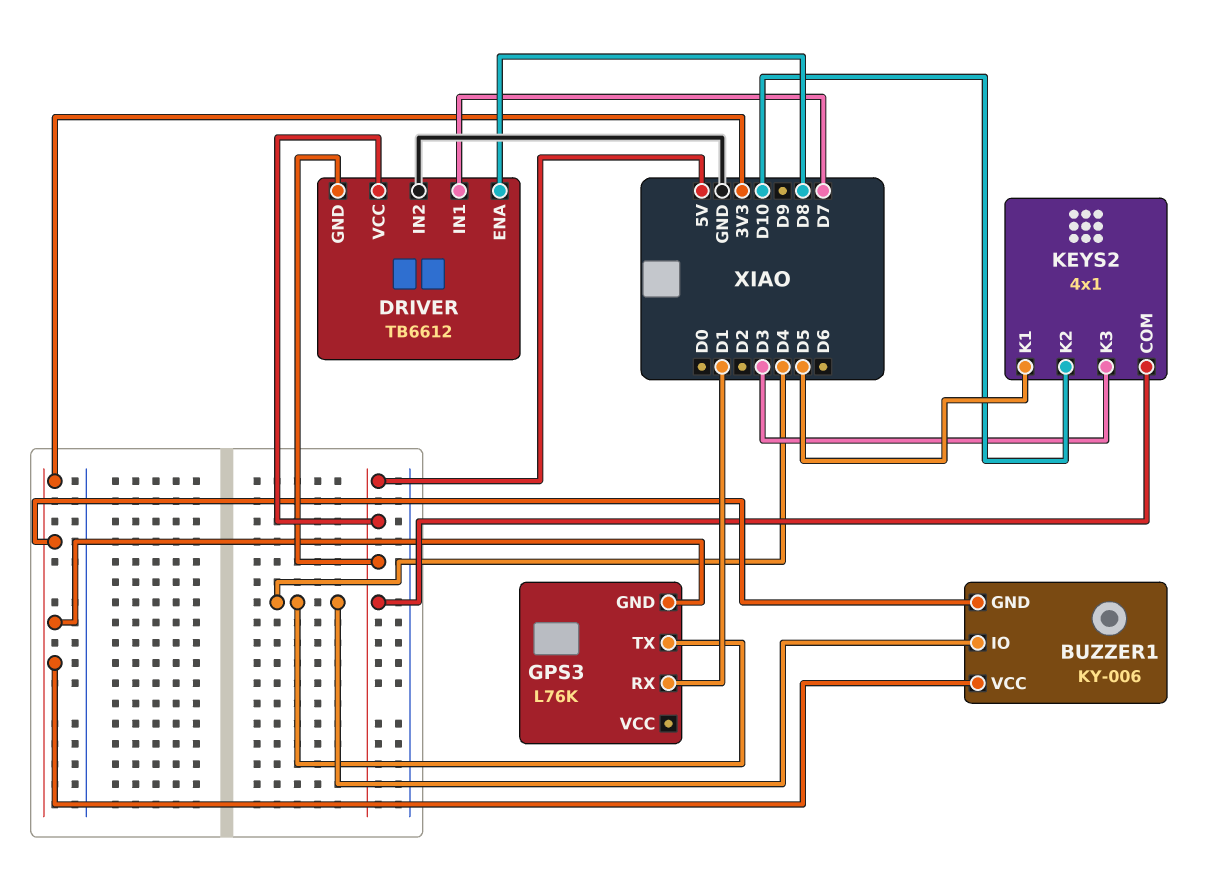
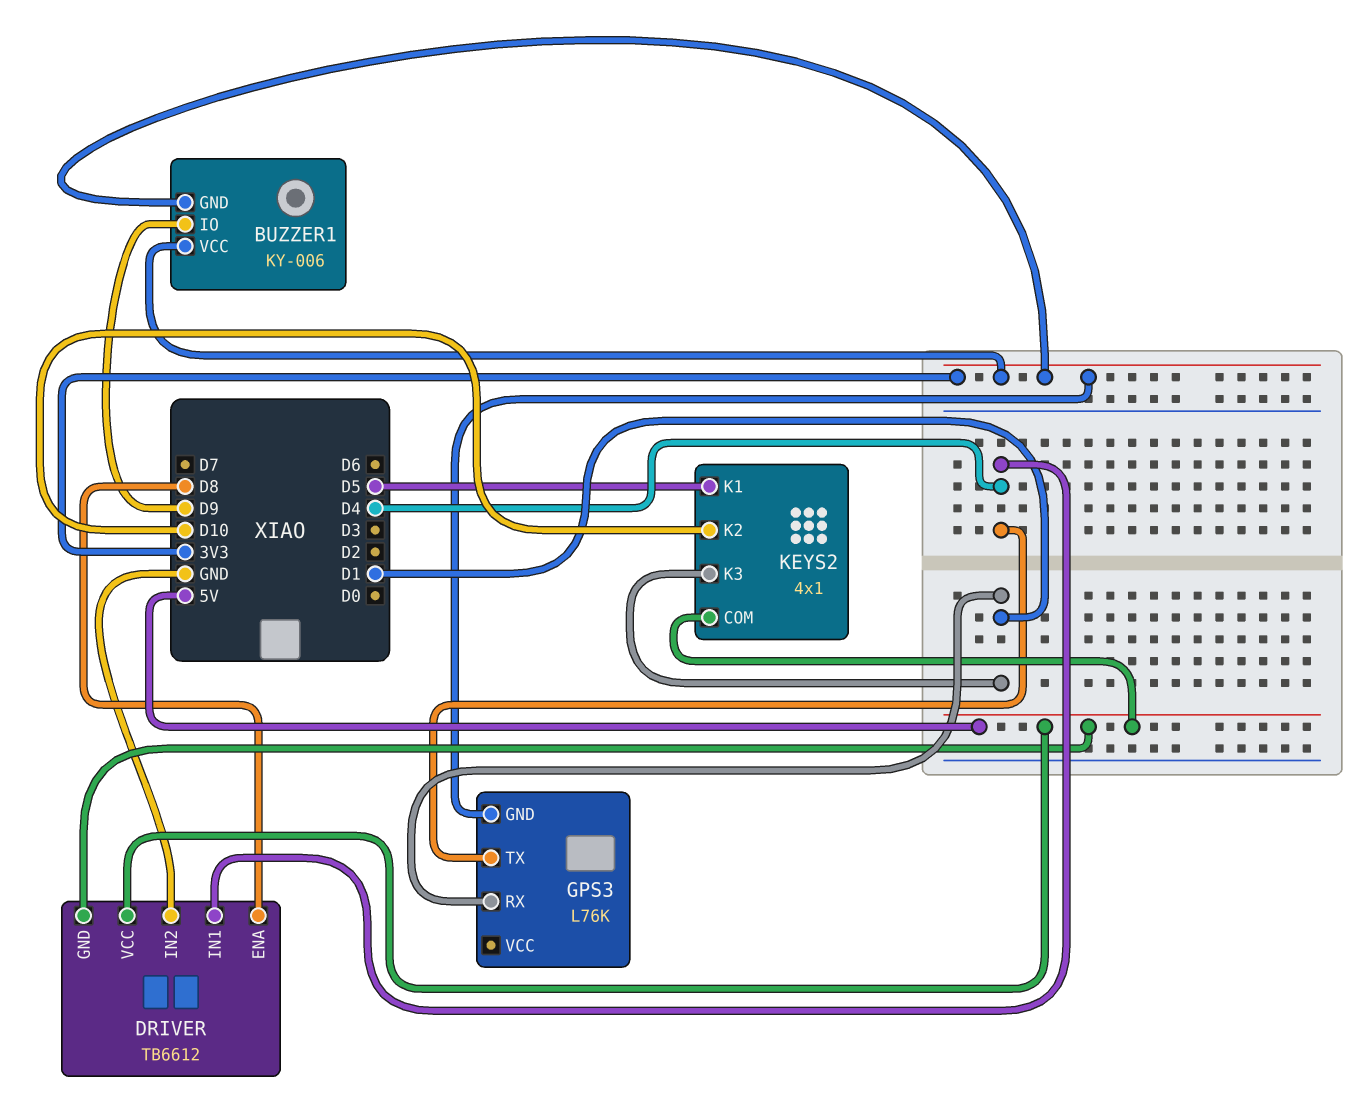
BUZZER1 pin IO: D4 -> D9
DRIVER pin IN1: D7 -> D4
KEYS2 pin K3: D3 -> D1

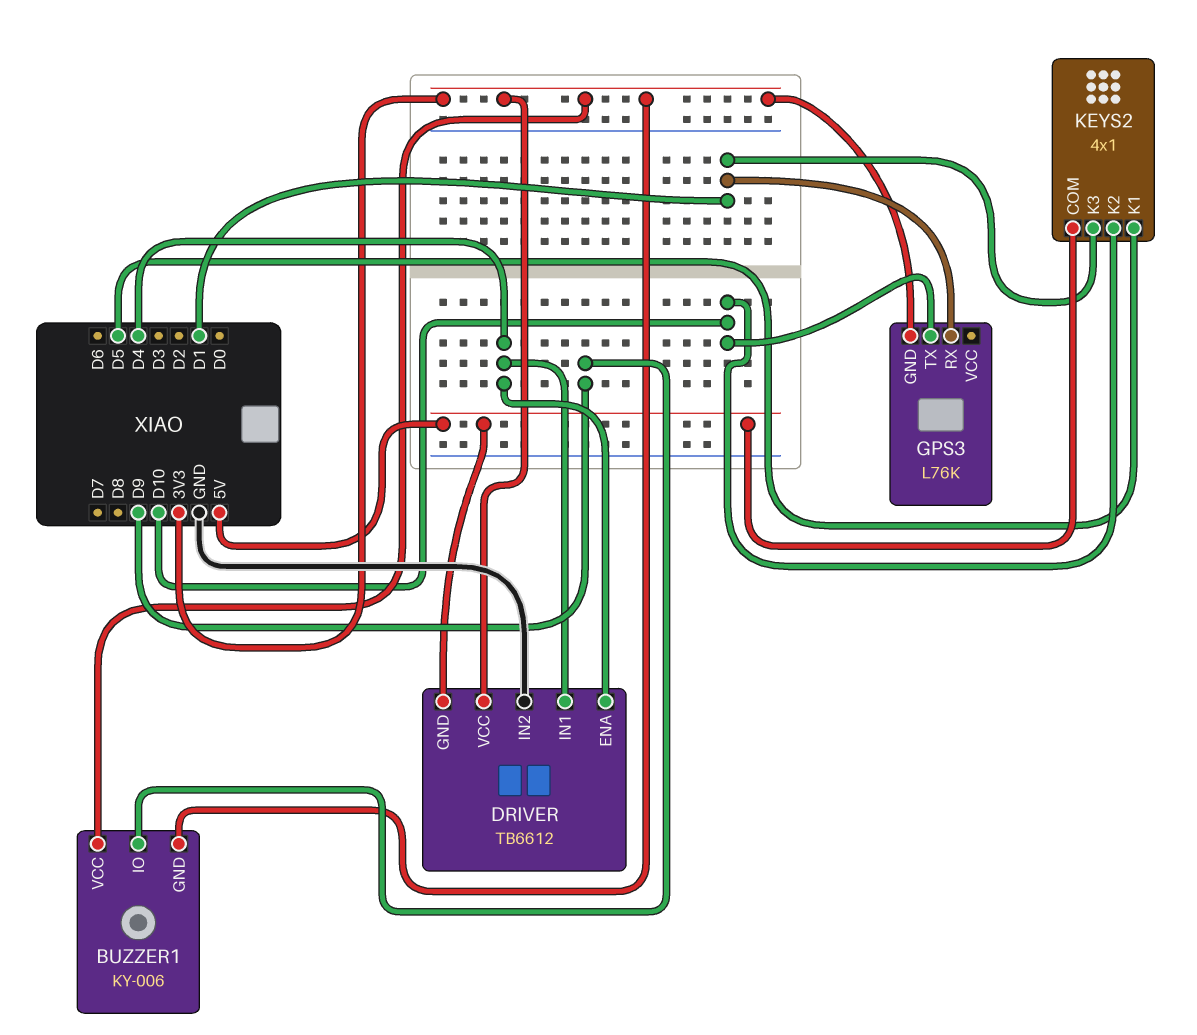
DRIVER pin ENA: D8 -> D4
DRIVER pin VCC: 5V -> 3V3
GPS3 pin TX: D4 -> D10

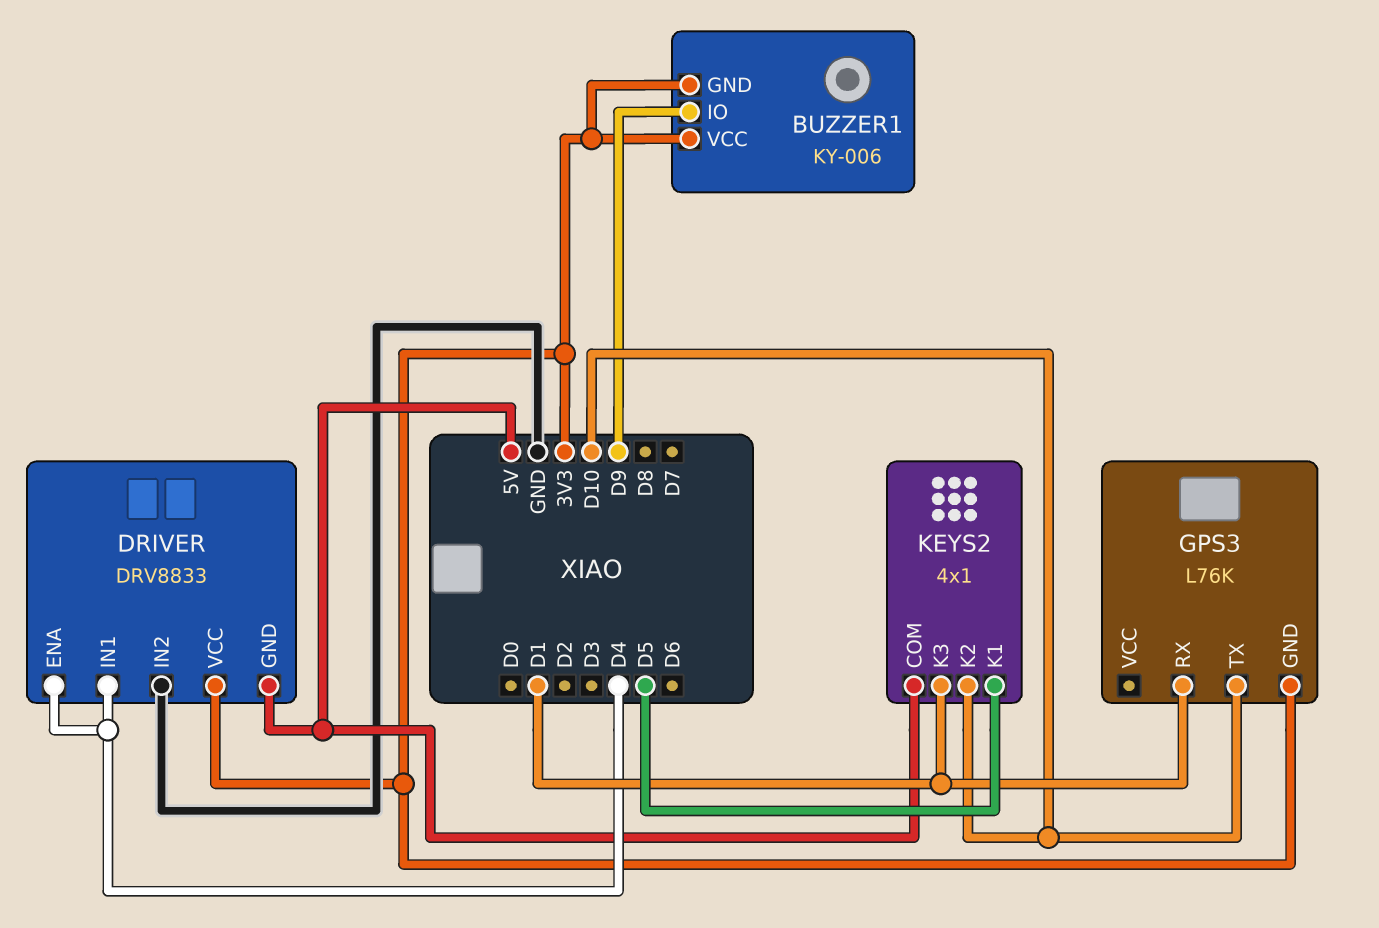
DRIVER: TB6612 -> DRV8833

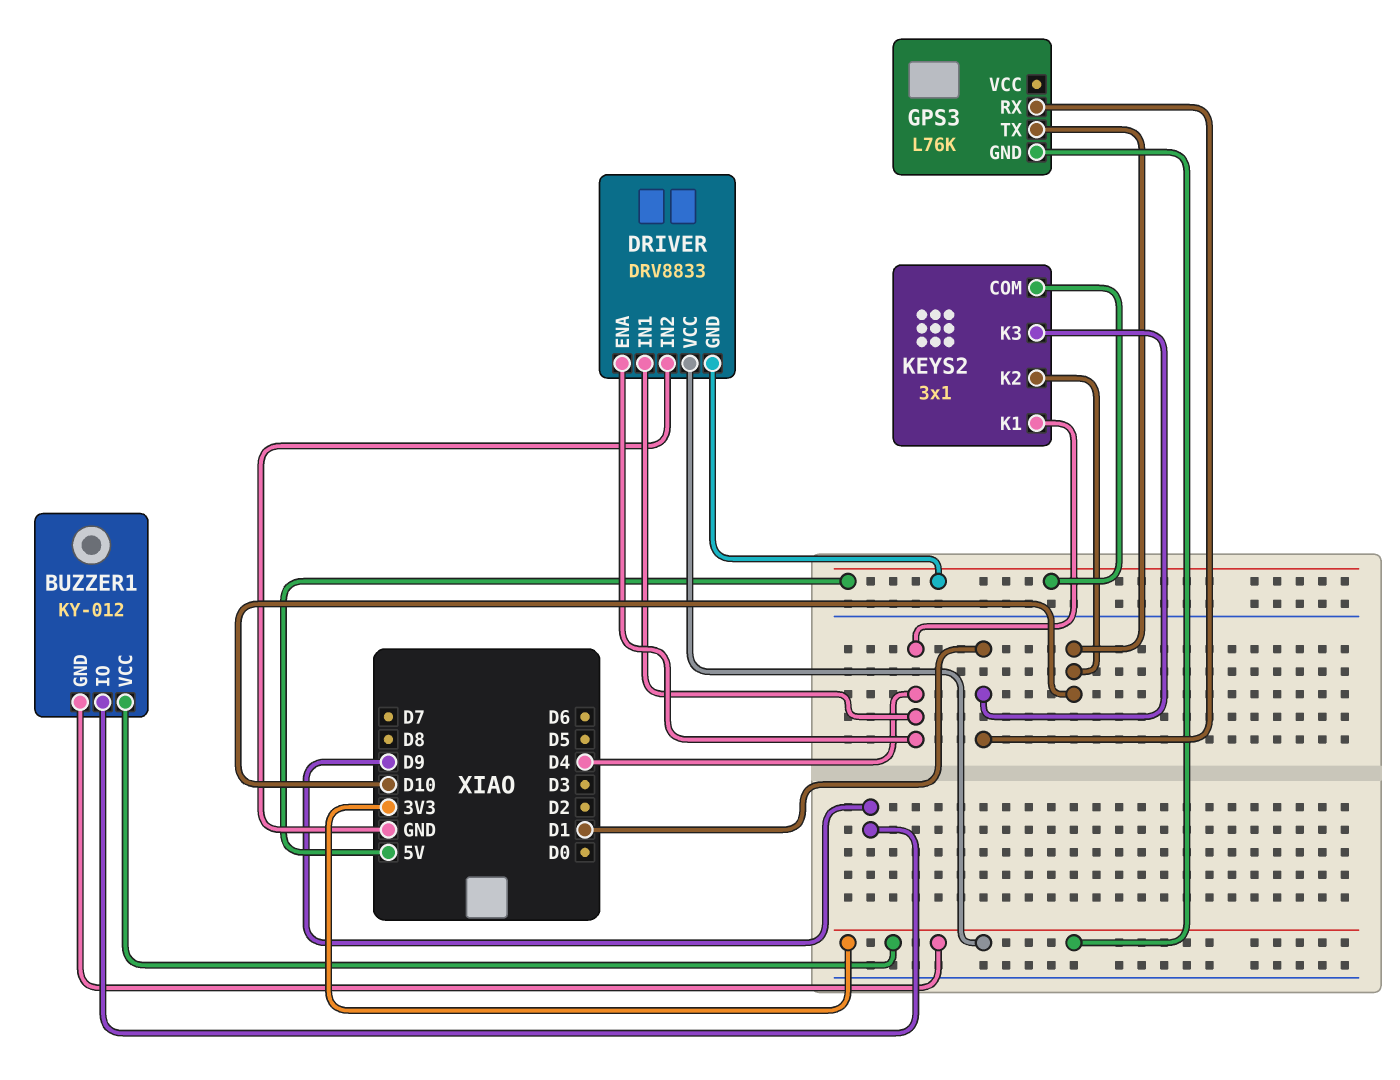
BUZZER1: KY-006 -> KY-012
KEYS2: 4x1 -> 3x1
KEYS2 pin K1: D5 -> D4

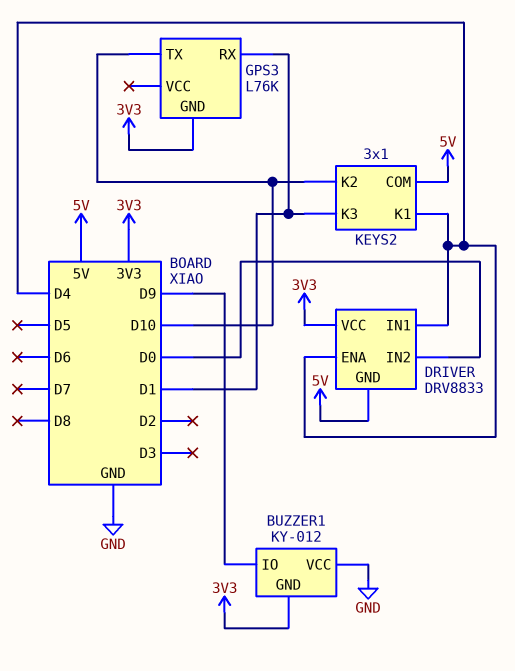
BUZZER1 pin VCC: 3V3 -> GND
DRIVER pin IN2: GND -> D0

